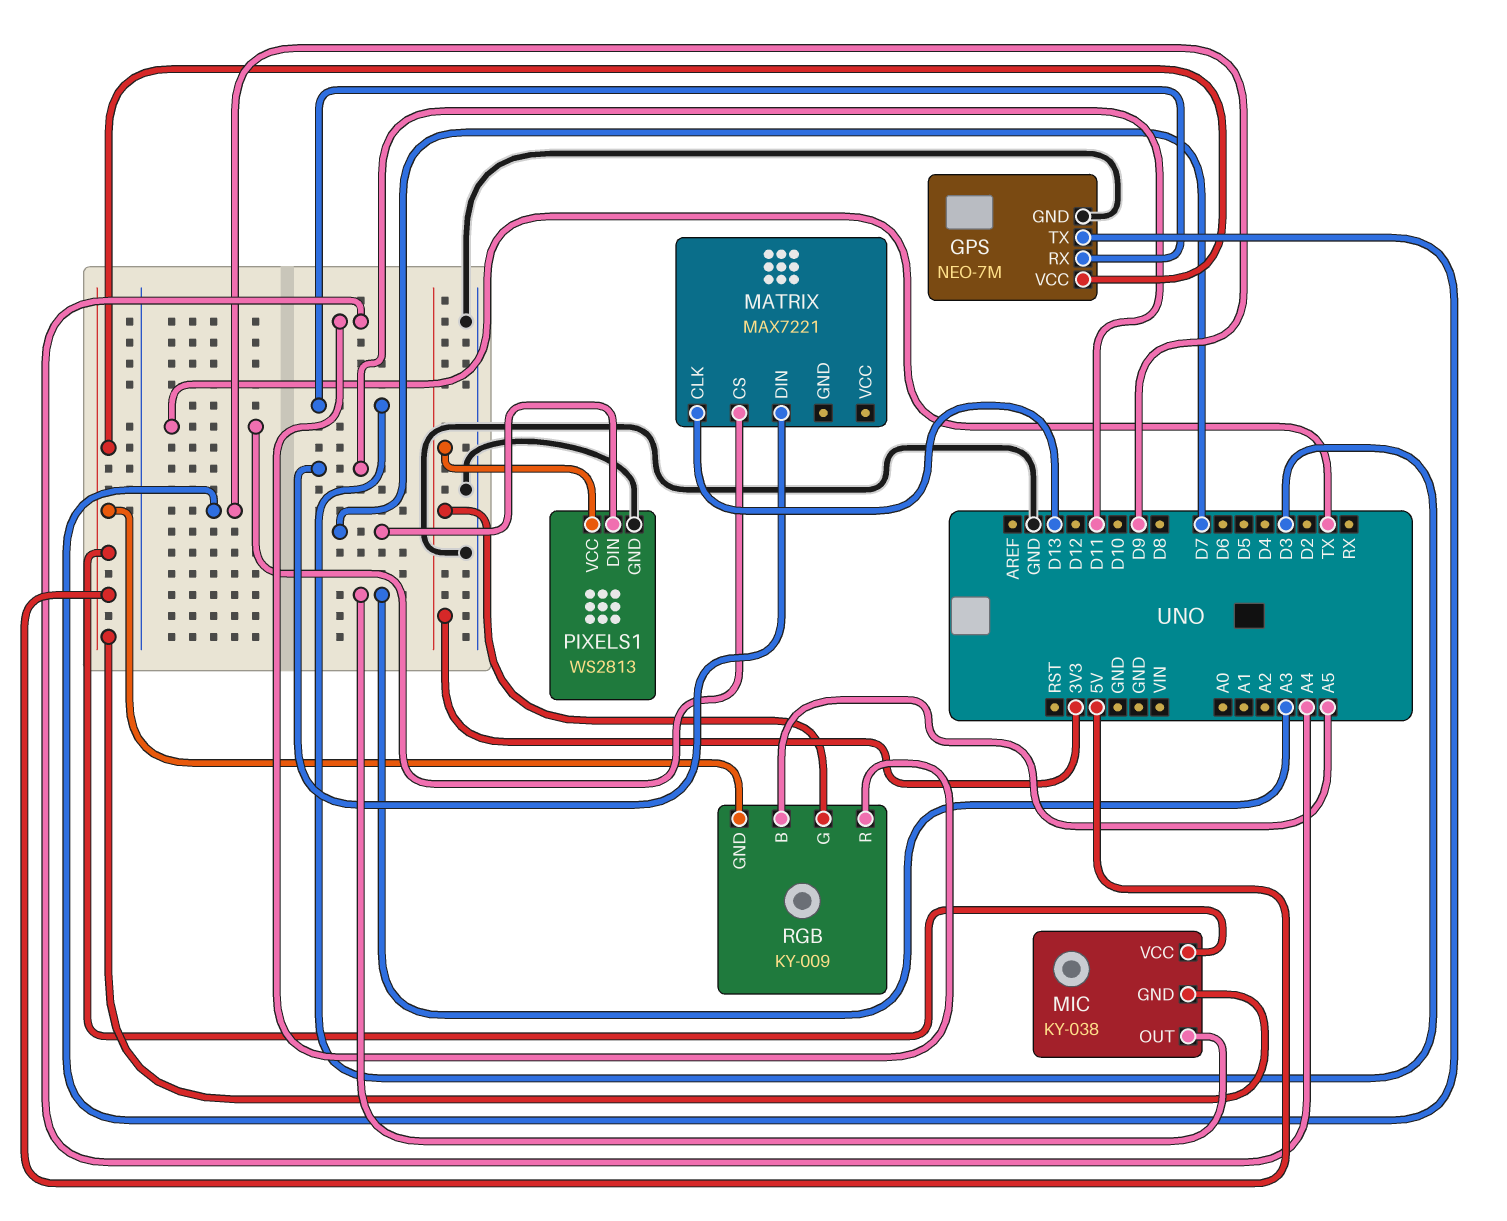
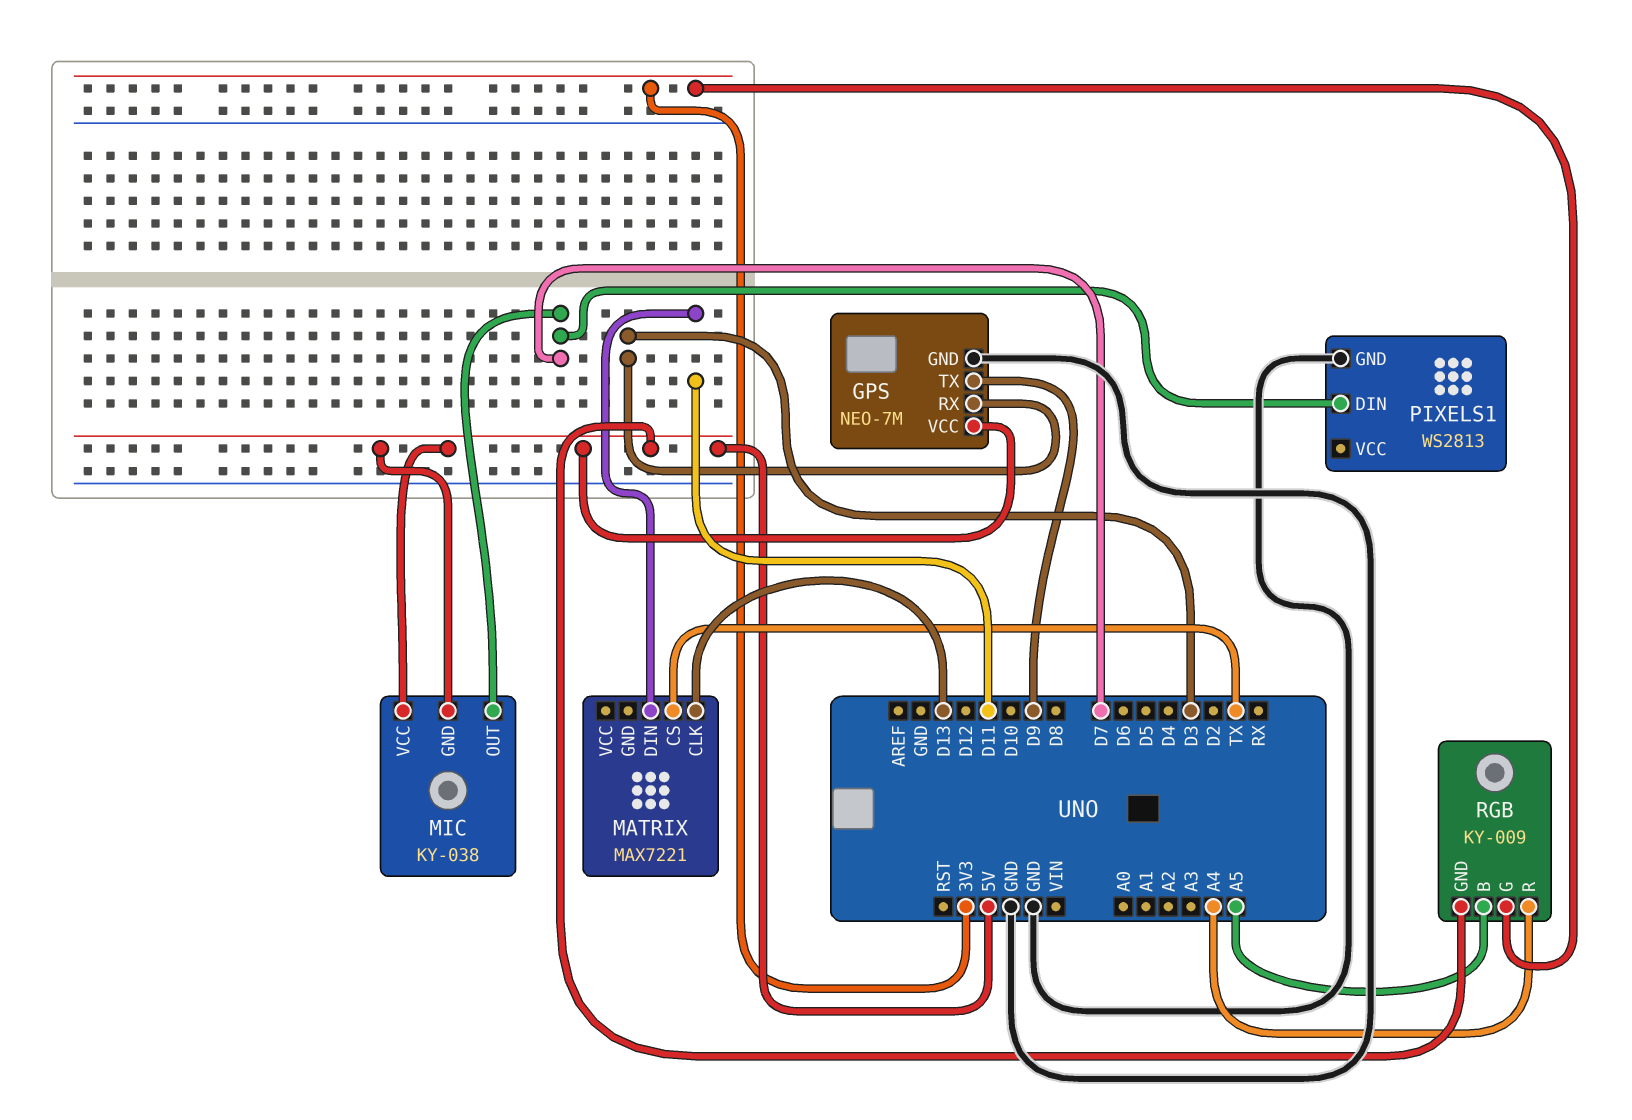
MIC pin OUT: A3 -> D7
PIXELS1 pin VCC: 3V3 -> none

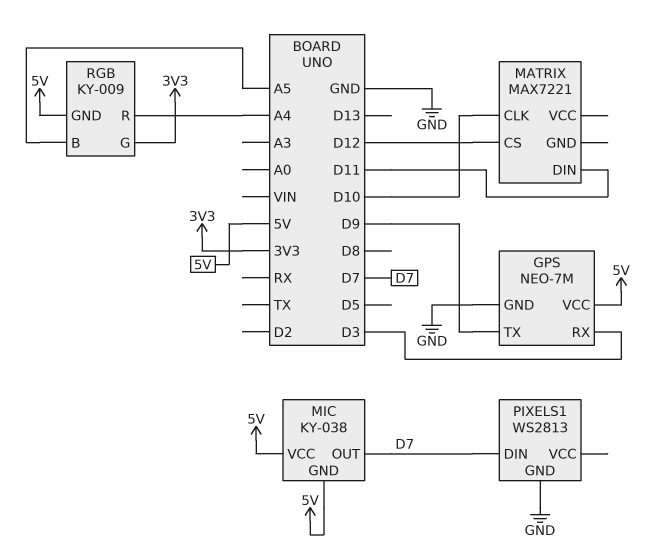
MATRIX pin CLK: D13 -> D10
MATRIX pin CS: TX -> D12

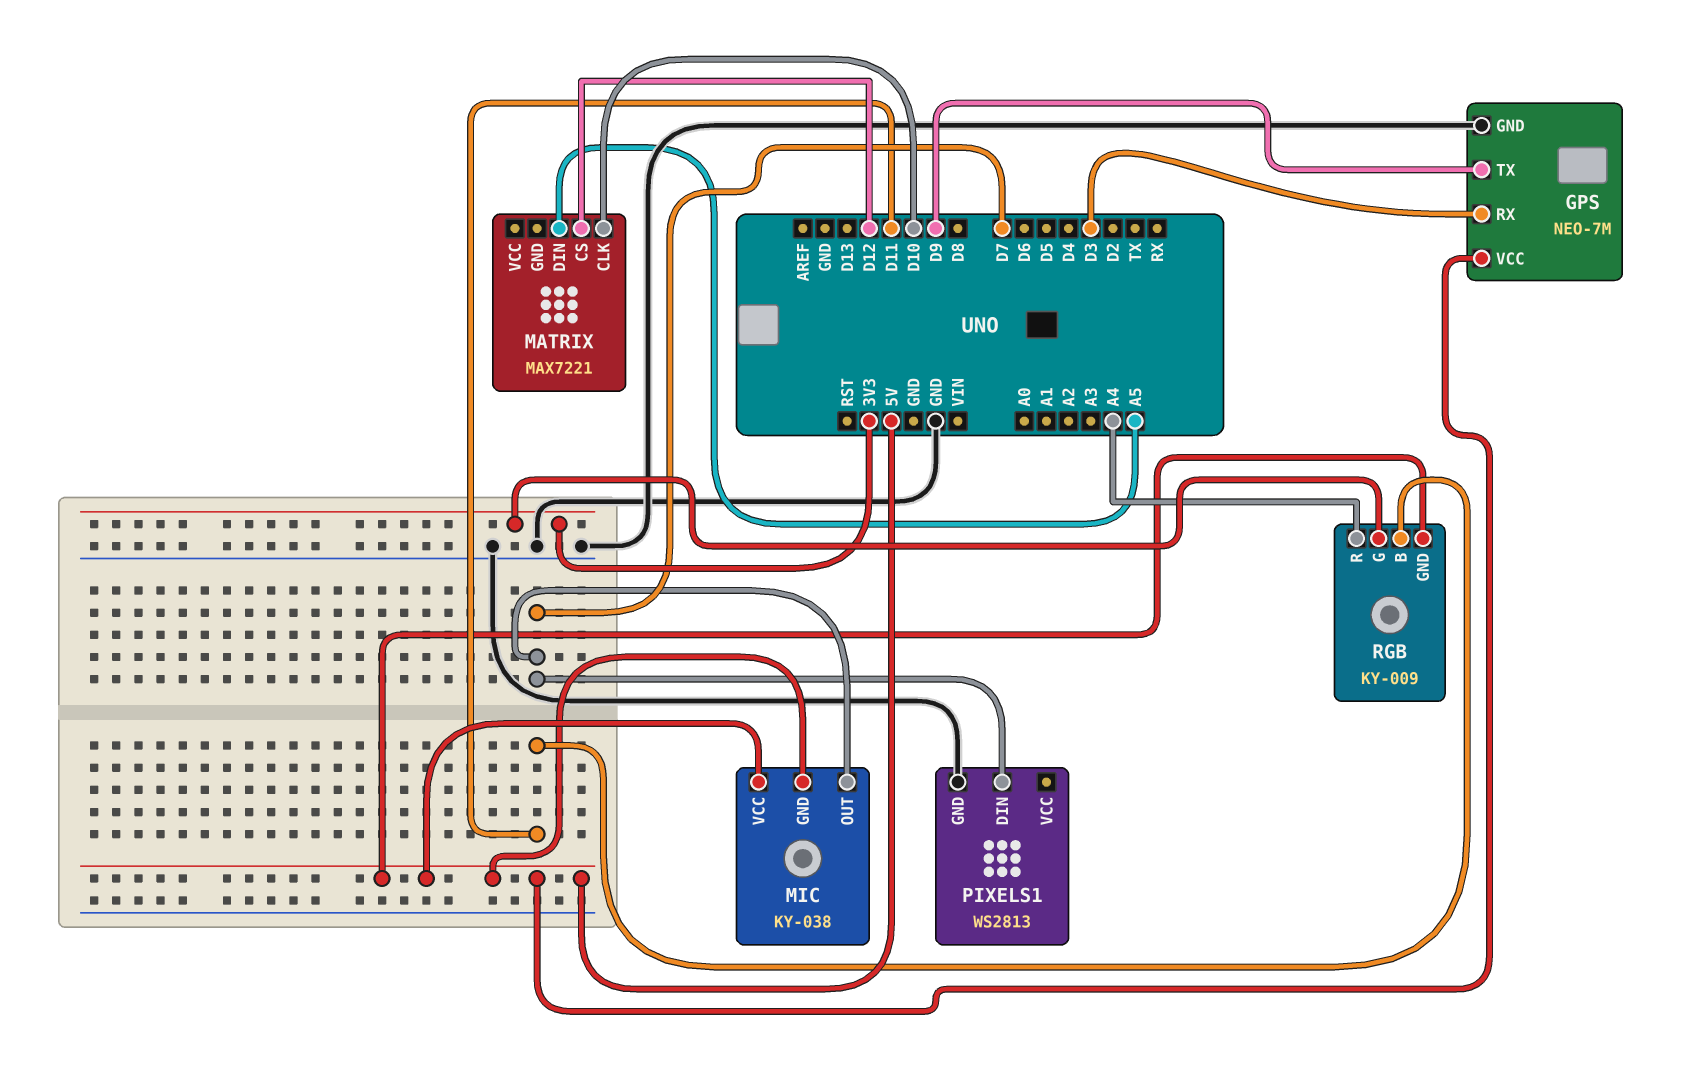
MATRIX pin DIN: D11 -> A5
RGB pin B: A5 -> D11

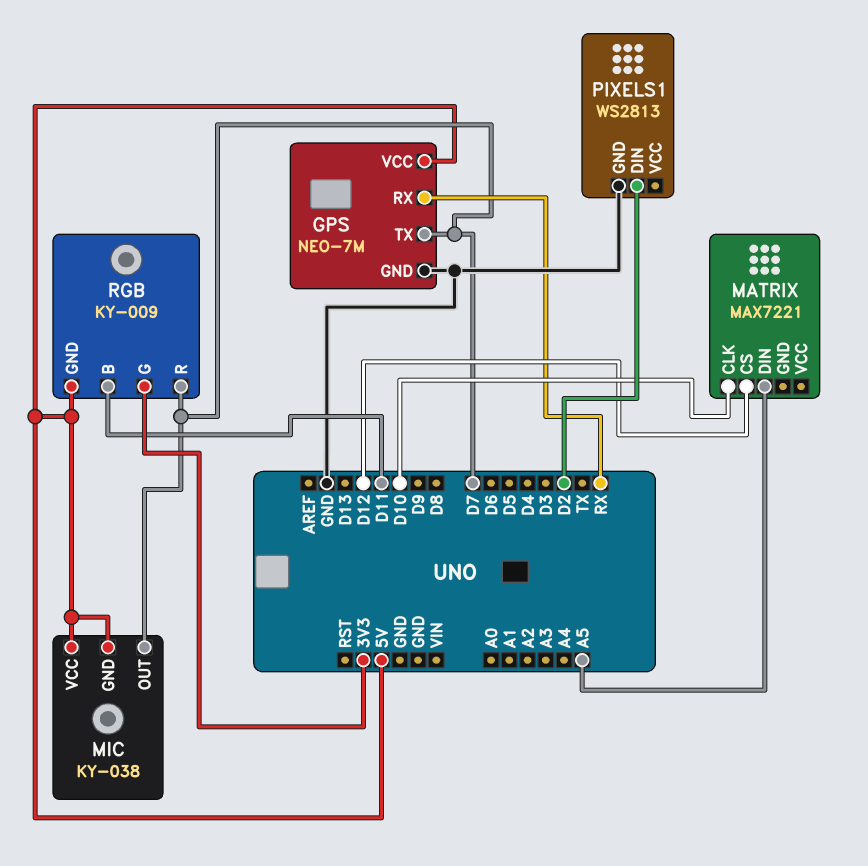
GPS pin RX: D3 -> RX
GPS pin TX: D9 -> D7
PIXELS1 pin DIN: D7 -> D2
RGB pin R: A4 -> D7

